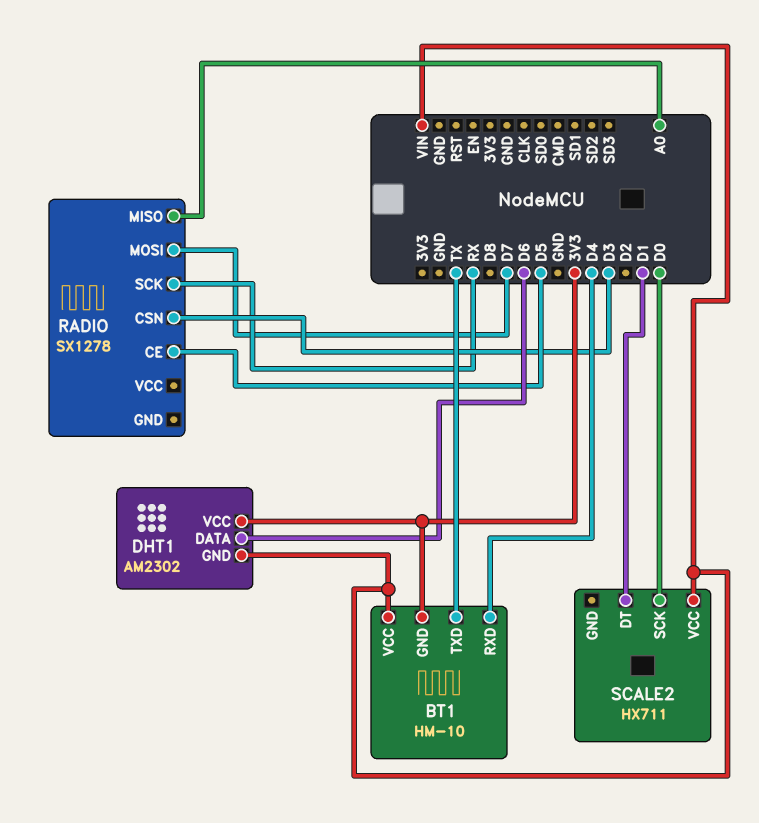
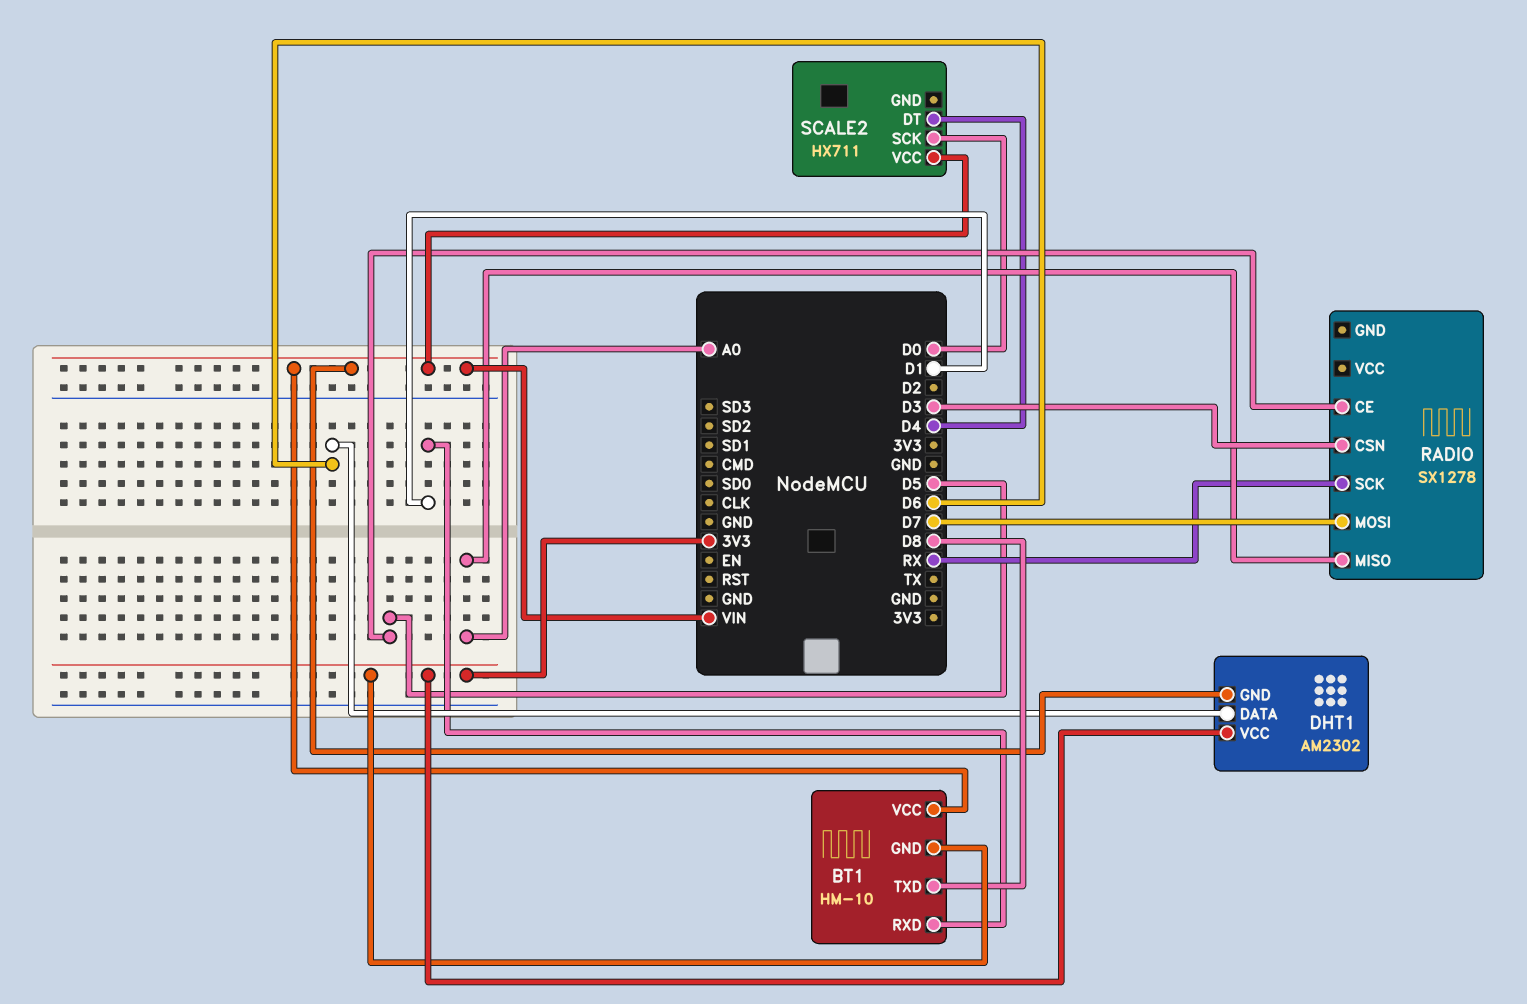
BT1 pin RXD: D4 -> D1
BT1 pin TXD: TX -> D8
SCALE2 pin DT: D1 -> D4

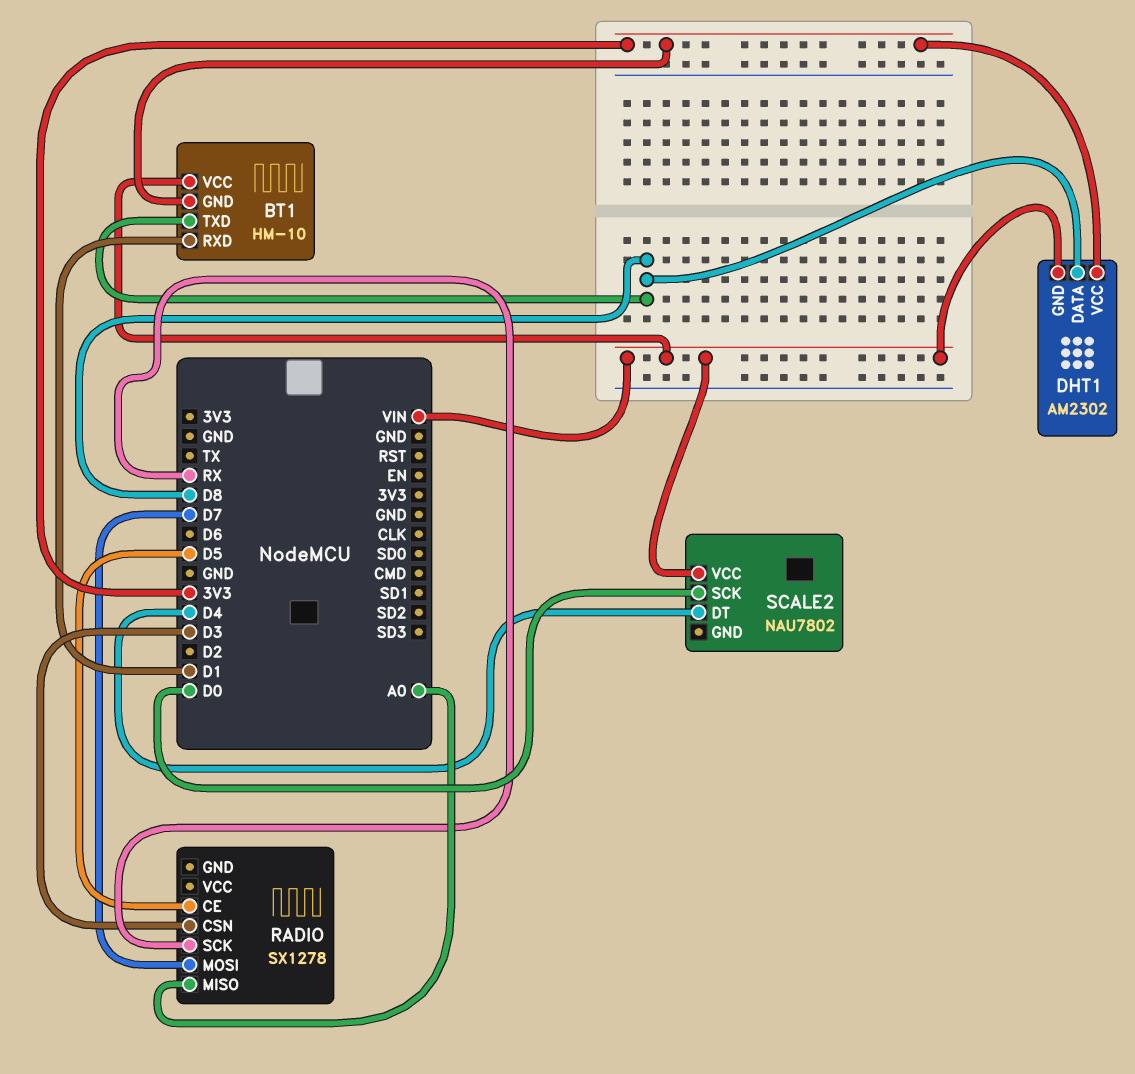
DHT1 pin DATA: D6 -> D8
SCALE2: HX711 -> NAU7802

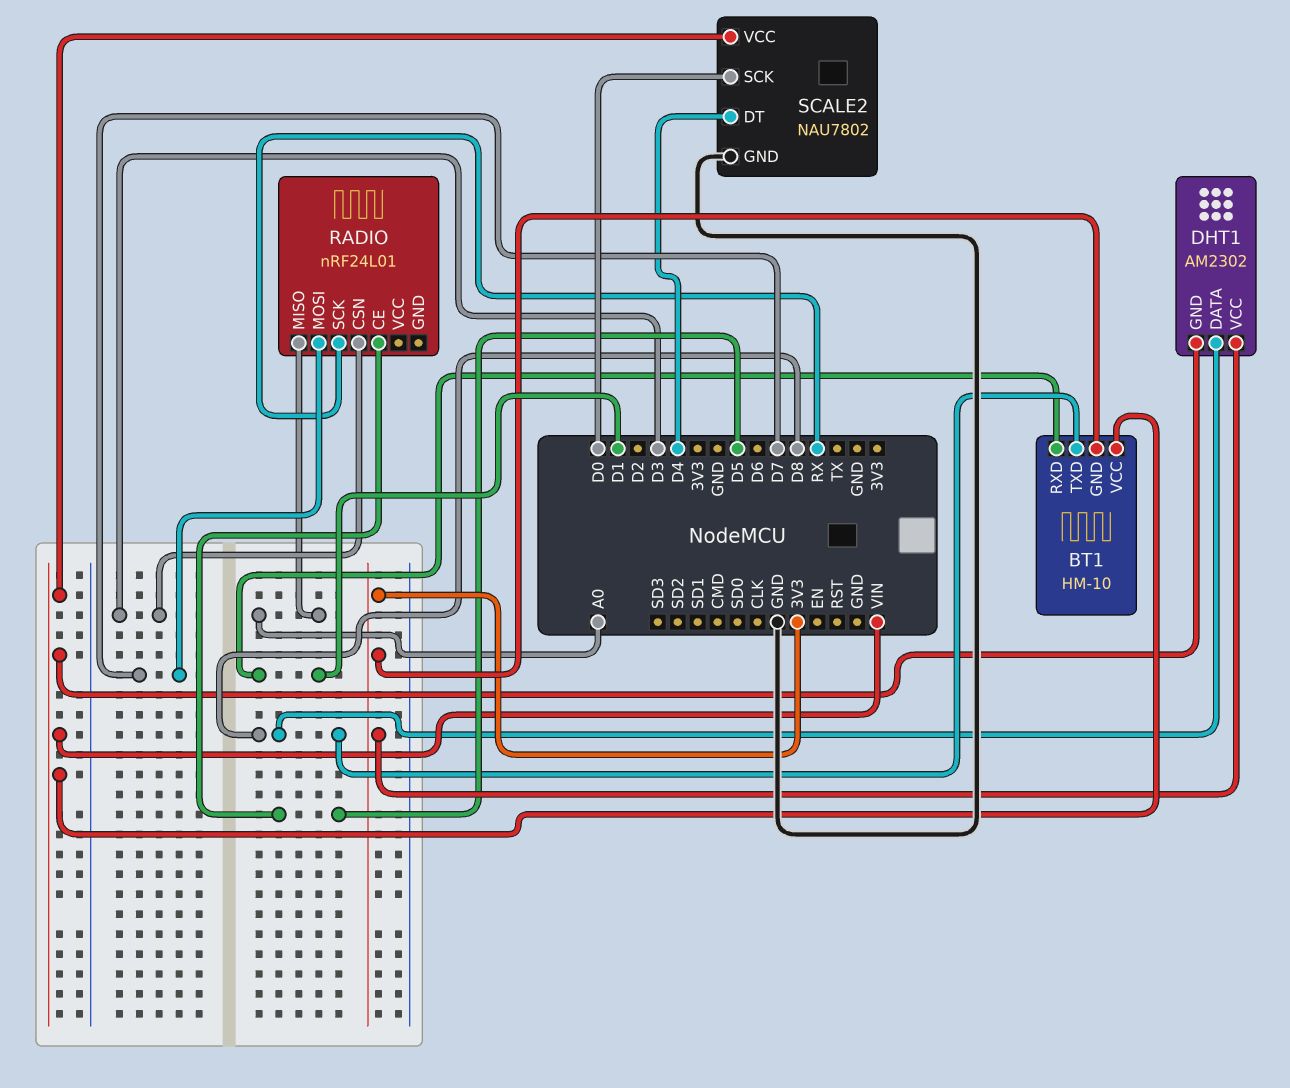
RADIO: SX1278 -> nRF24L01
SCALE2 pin GND: none -> GND

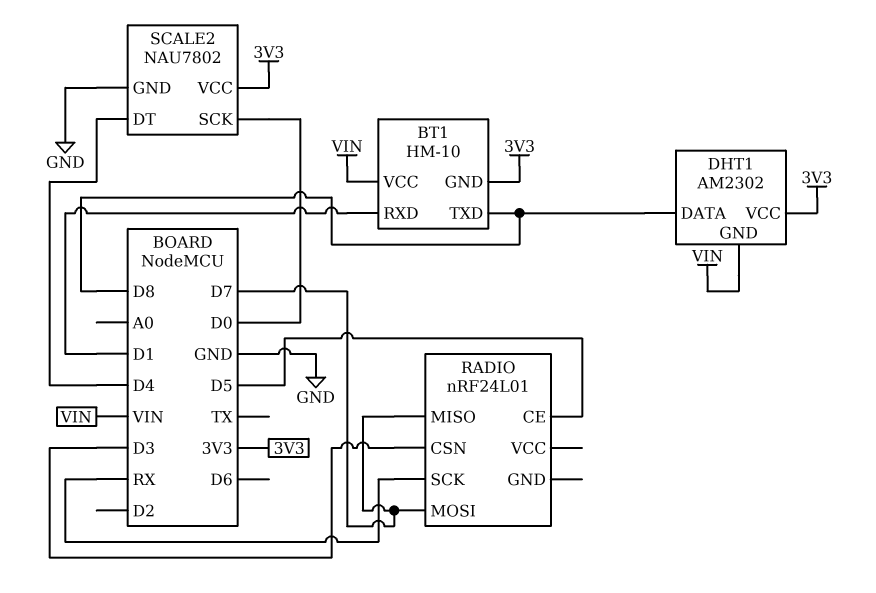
RADIO pin MISO: A0 -> D7
SCALE2 pin VCC: VIN -> 3V3

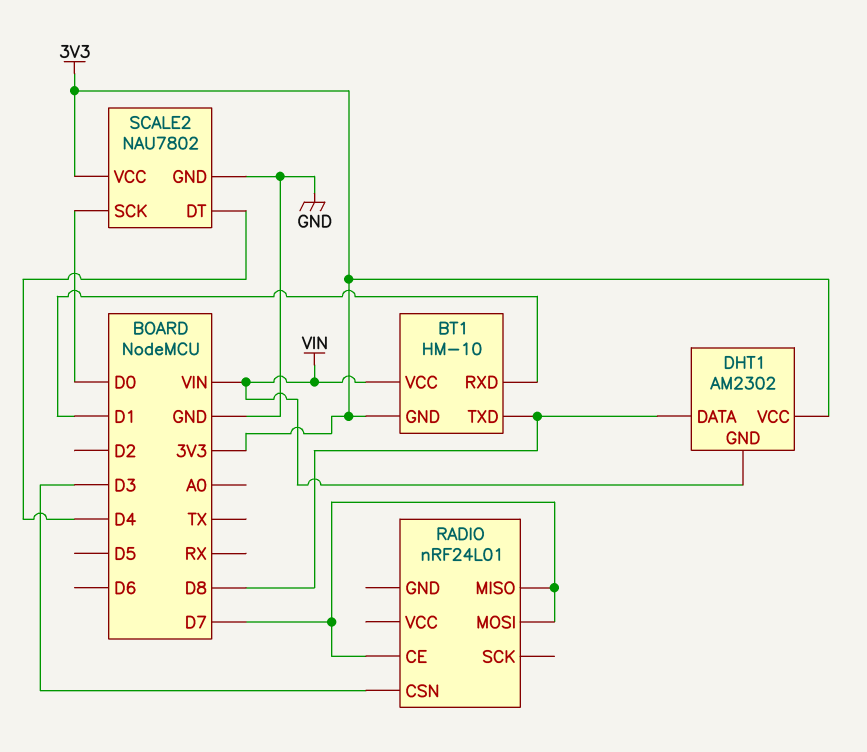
RADIO pin CE: D5 -> D7
RADIO pin SCK: RX -> none

